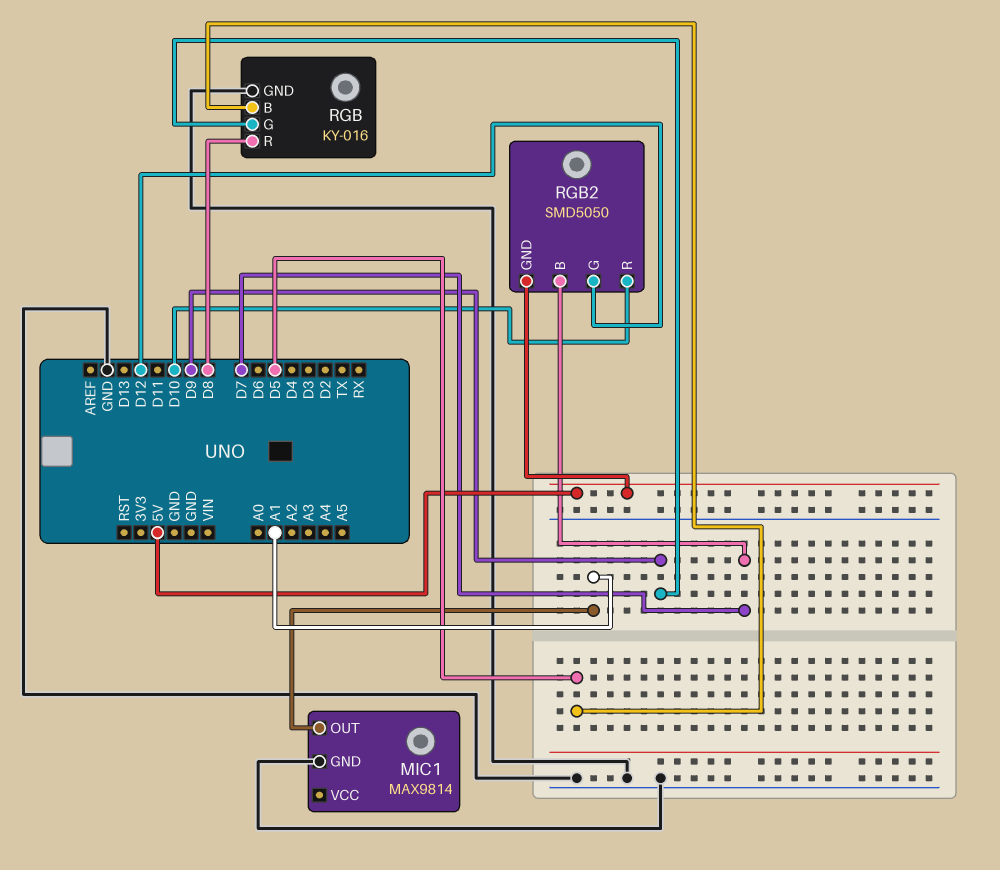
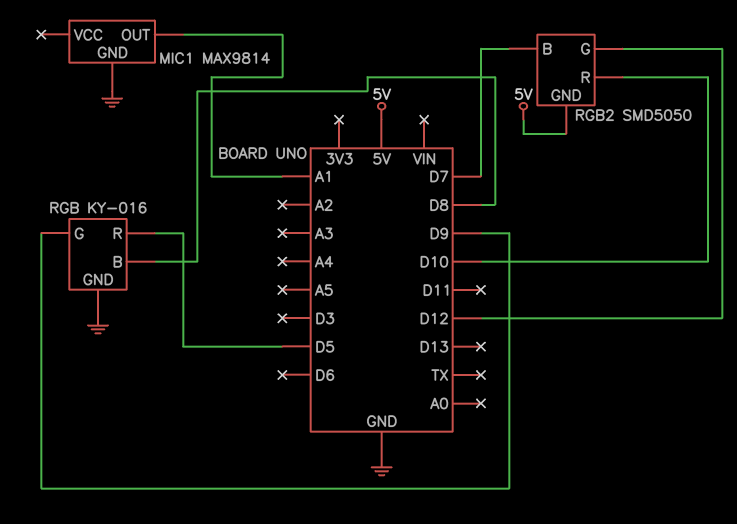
RGB pin B: D5 -> D8
RGB pin R: D8 -> D5

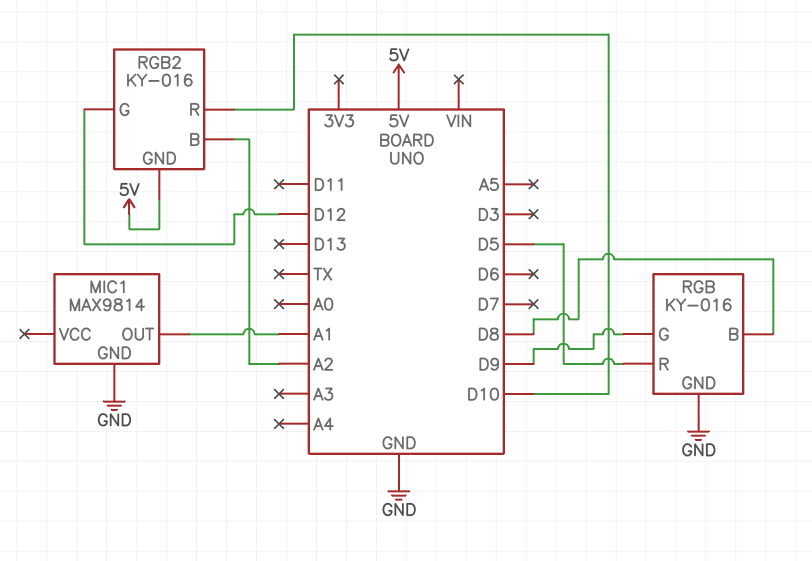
RGB2: SMD5050 -> KY-016
RGB2 pin B: D7 -> A2

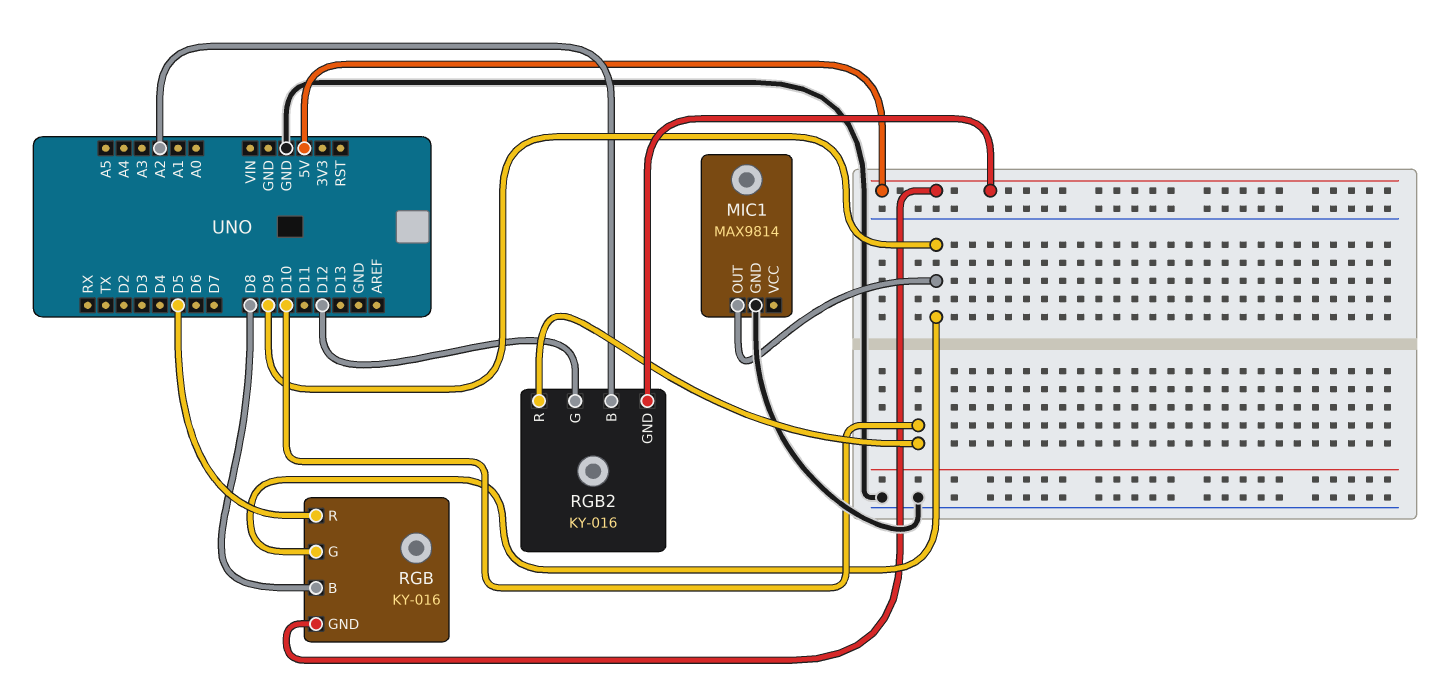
MIC1 pin OUT: A1 -> D9
RGB pin GND: GND -> 5V

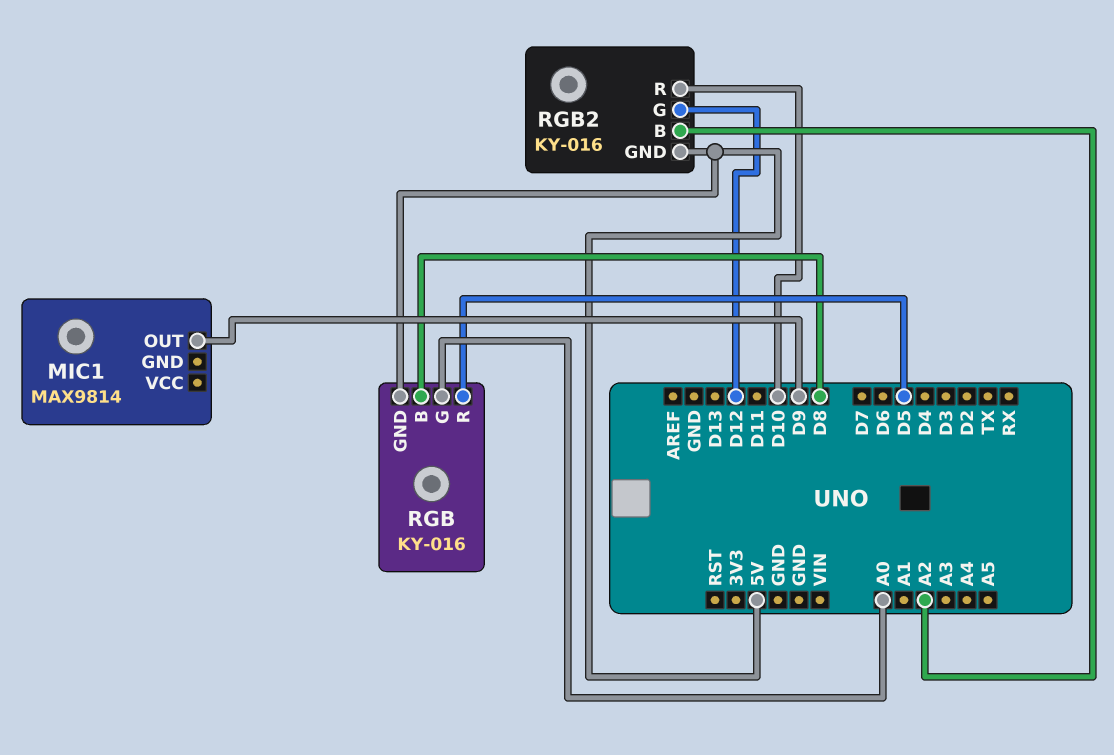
MIC1 pin GND: GND -> none
RGB pin G: D9 -> A0

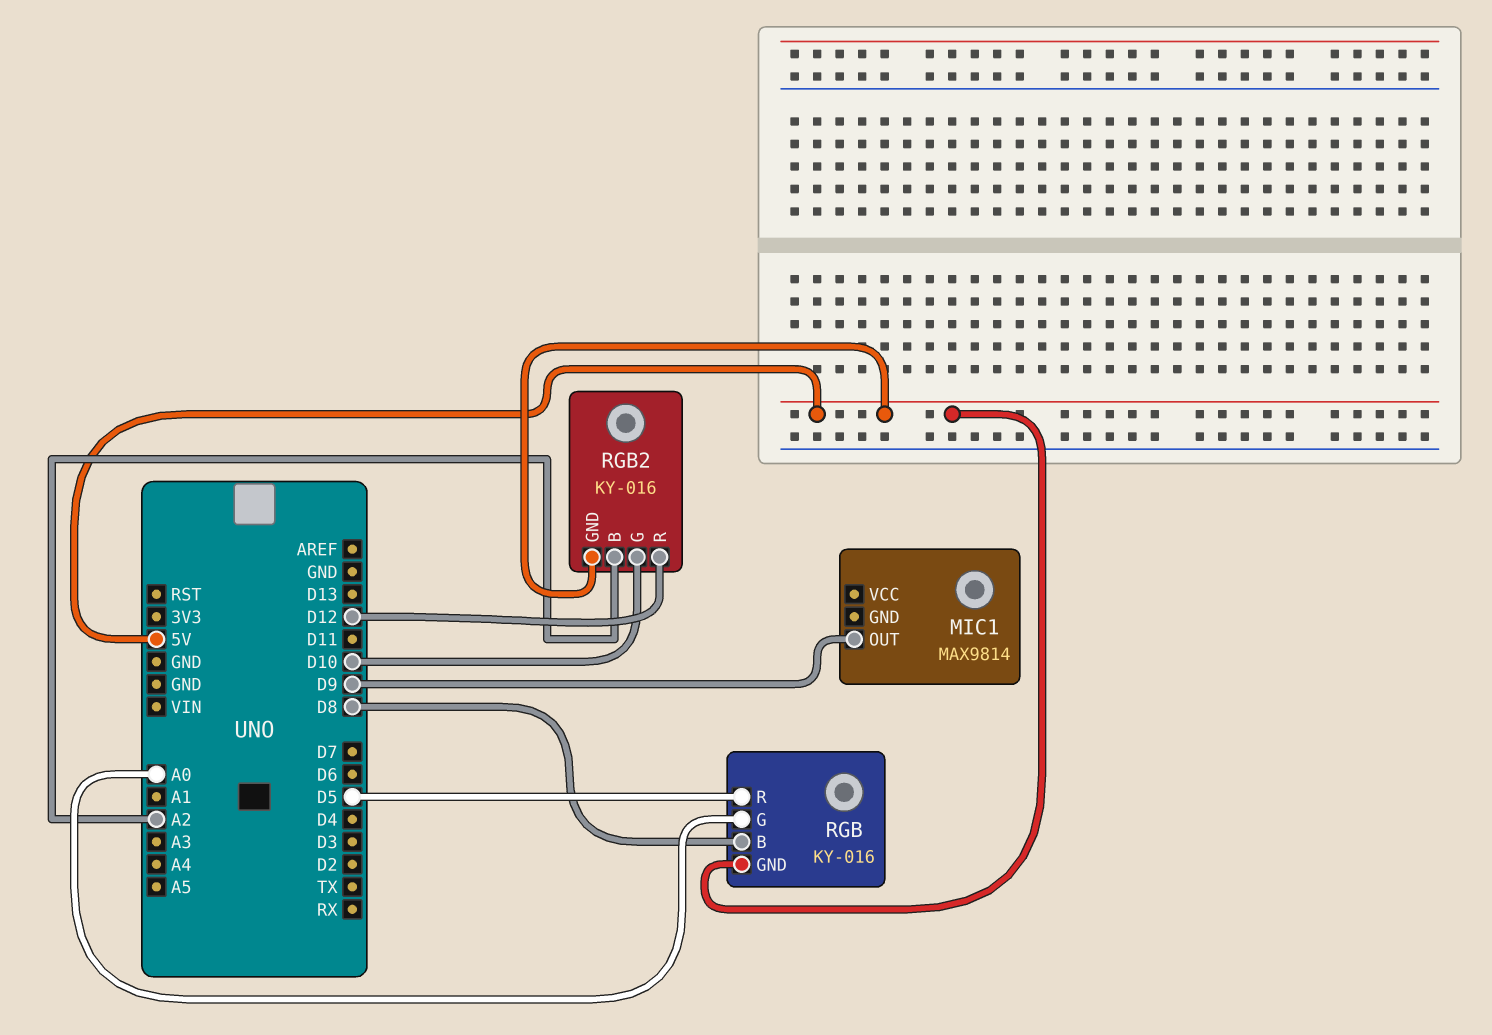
RGB2 pin G: D12 -> D10
RGB2 pin R: D10 -> D12

